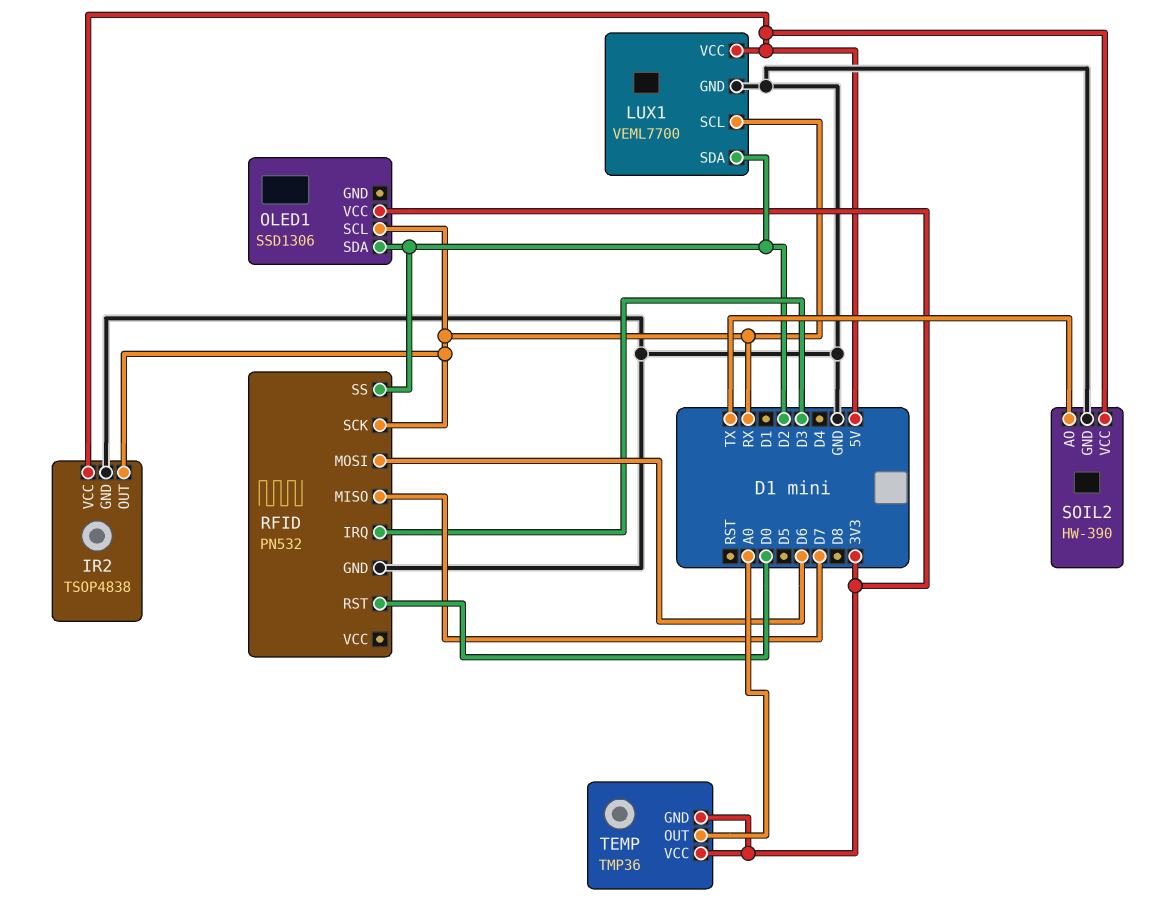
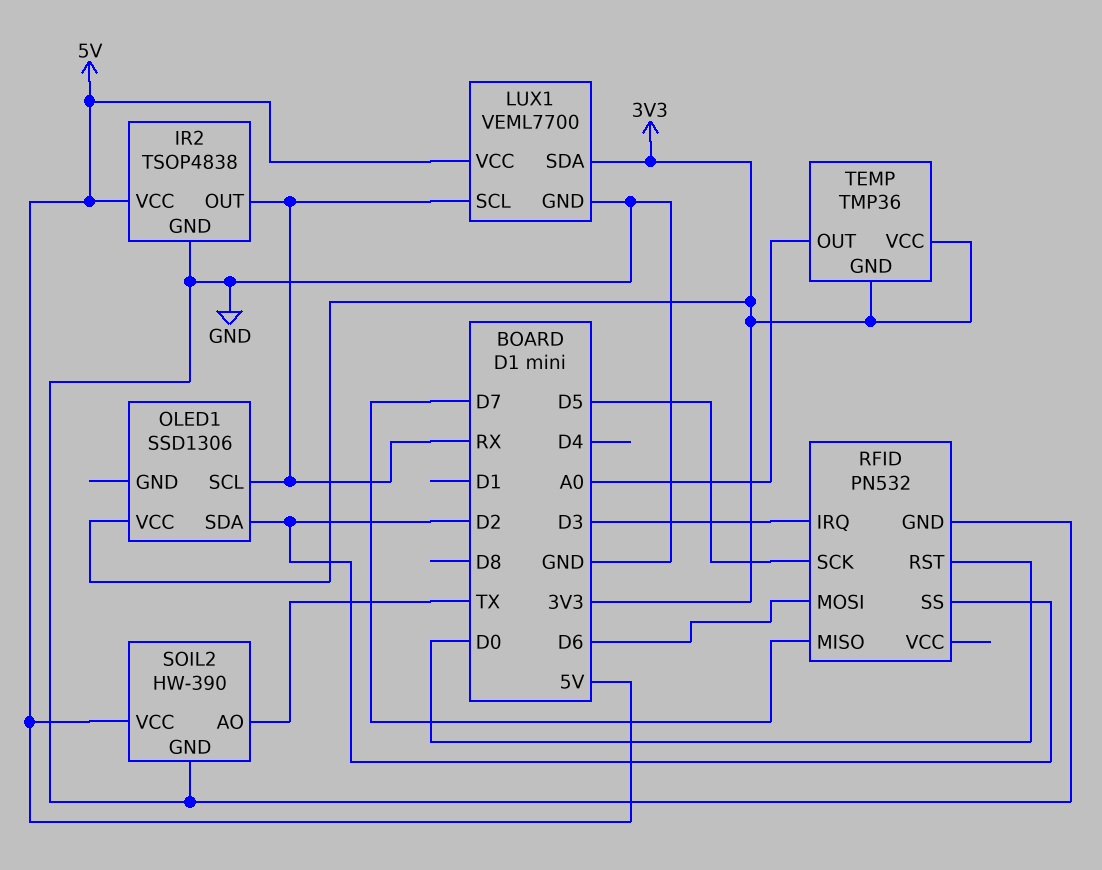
LUX1 pin SDA: D2 -> 3V3
RFID pin SCK: RX -> D5

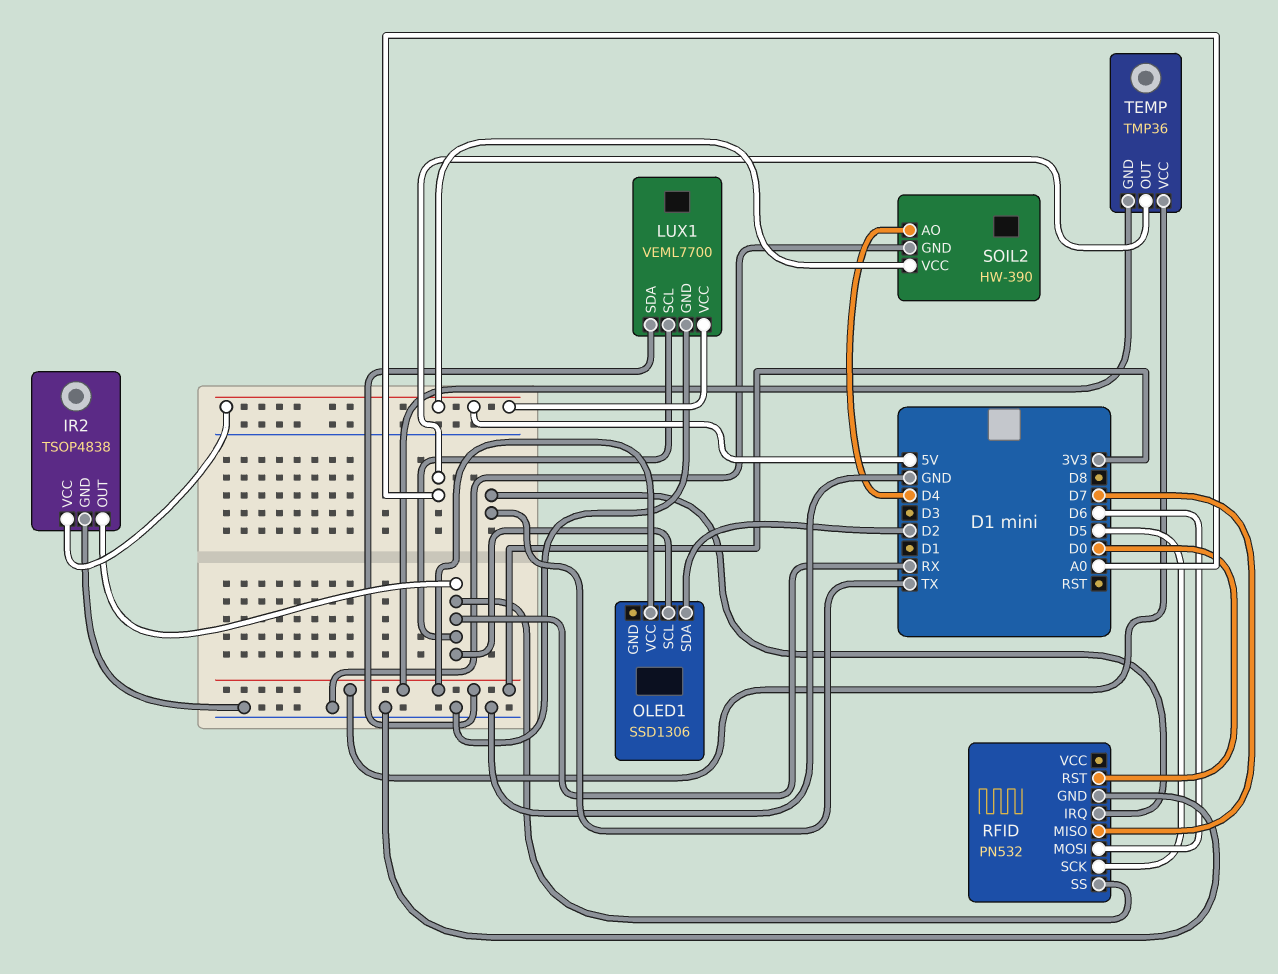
RFID pin IRQ: D3 -> TX
RFID pin SS: D2 -> RX
SOIL2 pin AO: TX -> D4

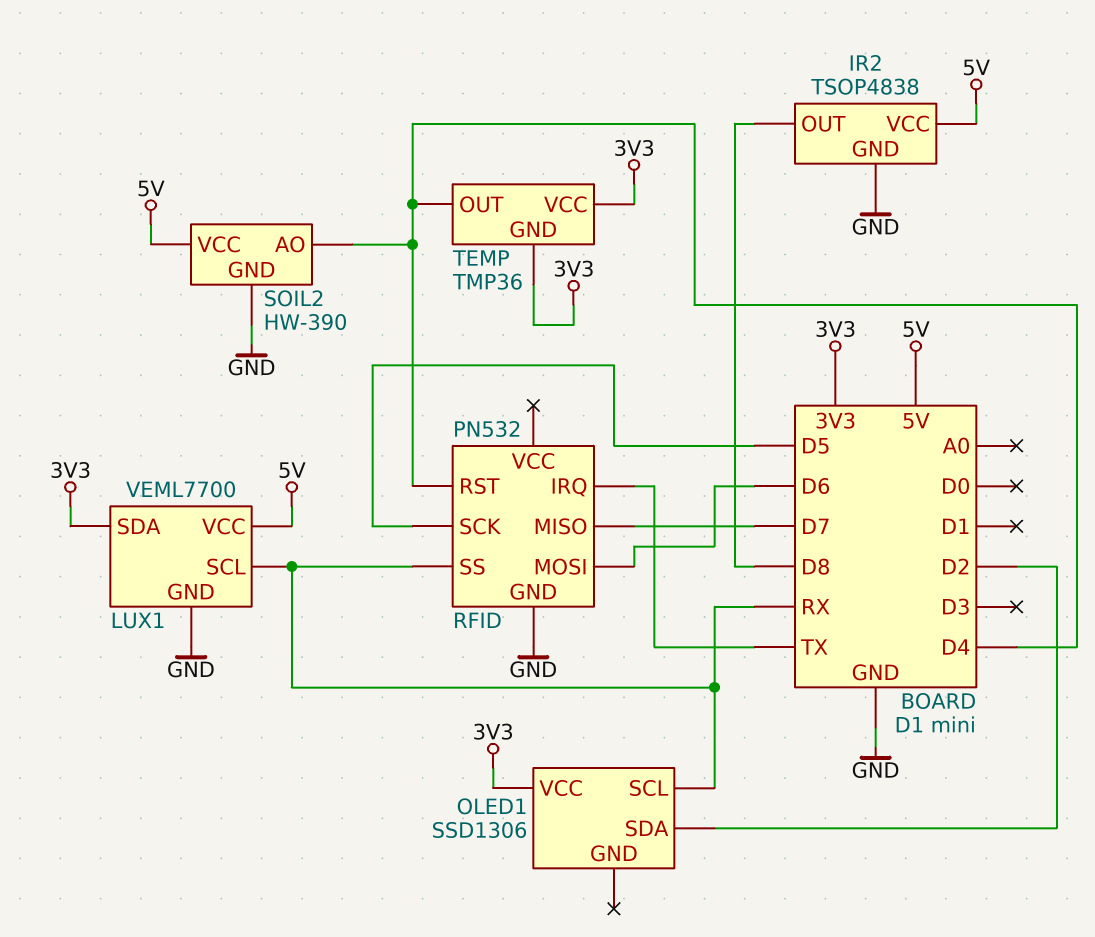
IR2 pin OUT: RX -> D8
RFID pin RST: D0 -> D4
TEMP pin OUT: A0 -> D4

